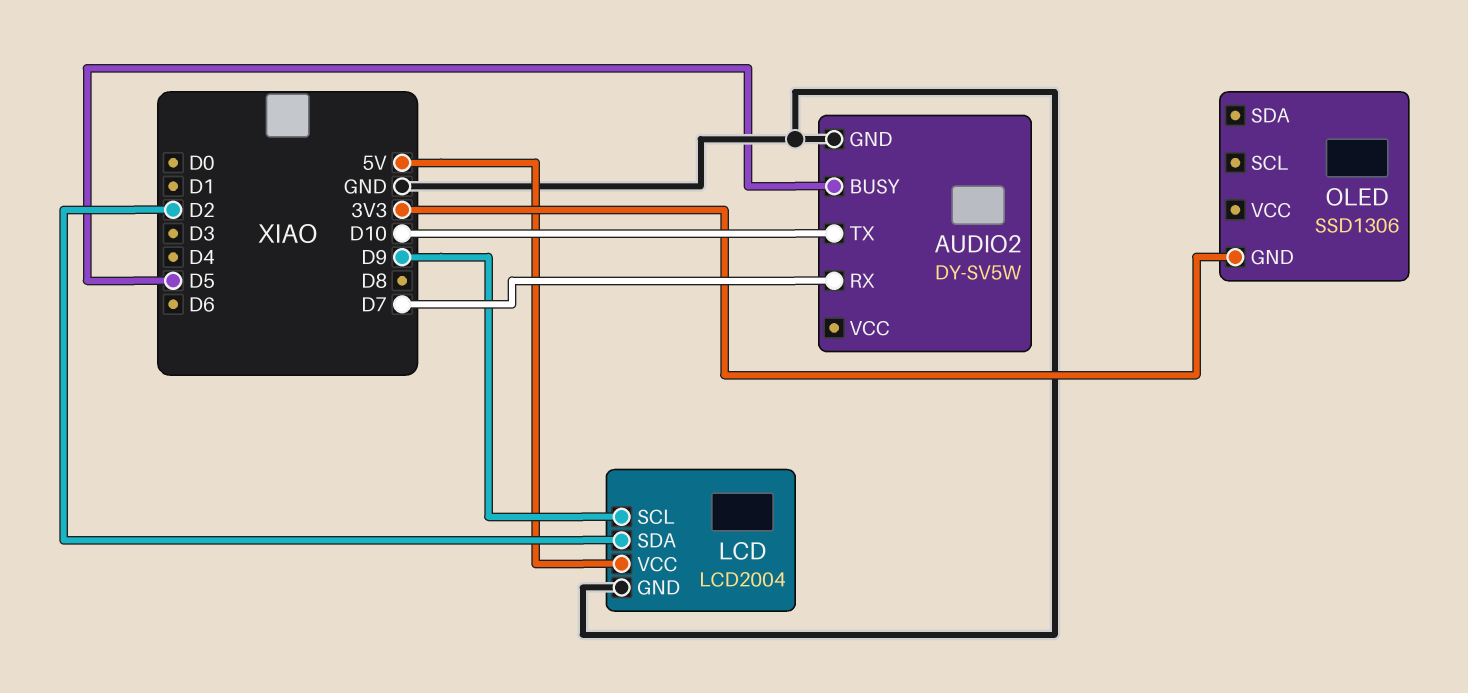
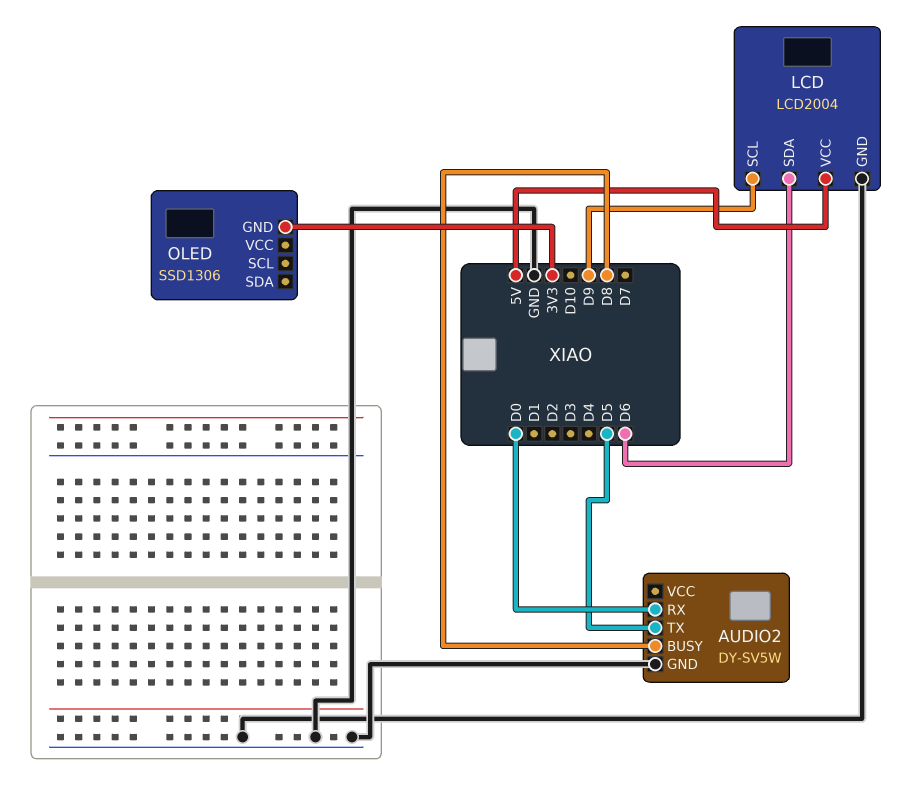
AUDIO2 pin BUSY: D5 -> D8
AUDIO2 pin RX: D7 -> D0
AUDIO2 pin TX: D10 -> D5
LCD pin SDA: D2 -> D6

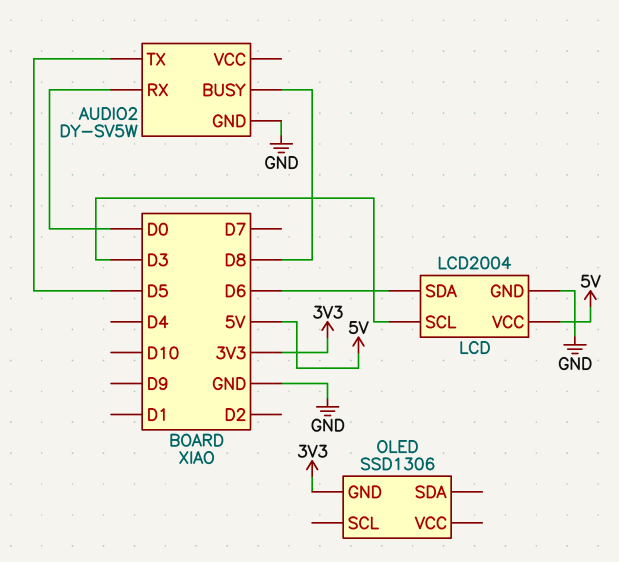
LCD pin SCL: D9 -> D3

